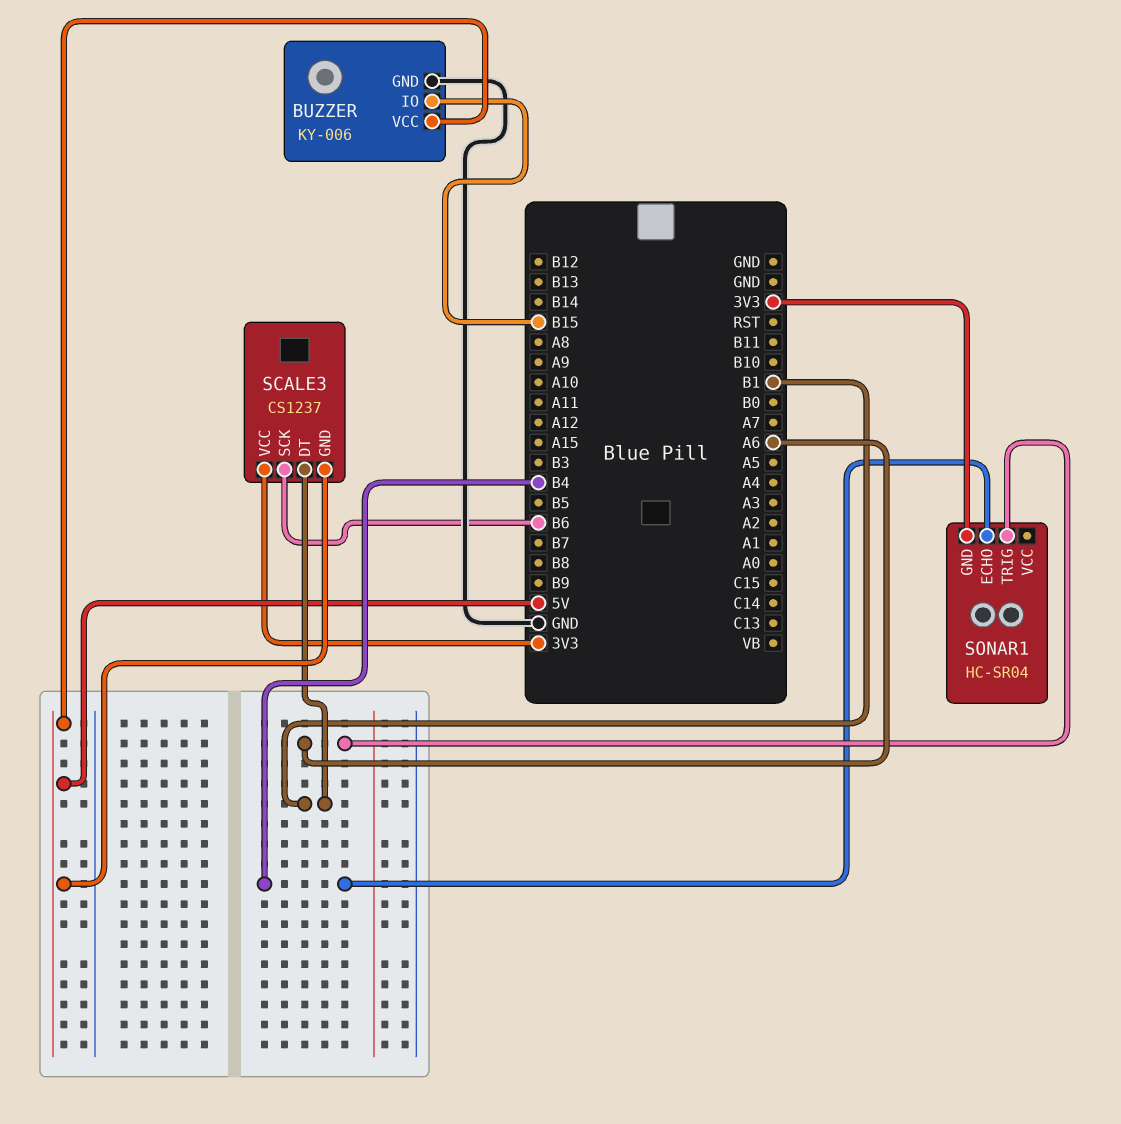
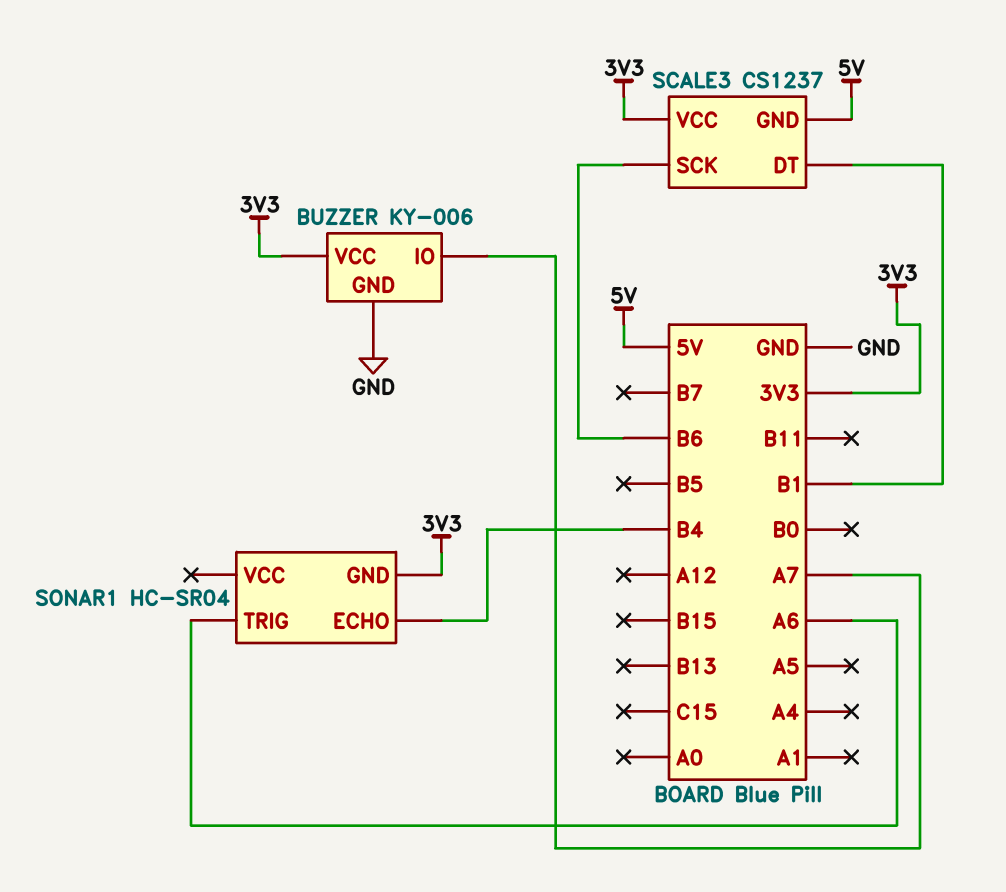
BUZZER pin IO: B15 -> A7
BUZZER pin VCC: 5V -> 3V3

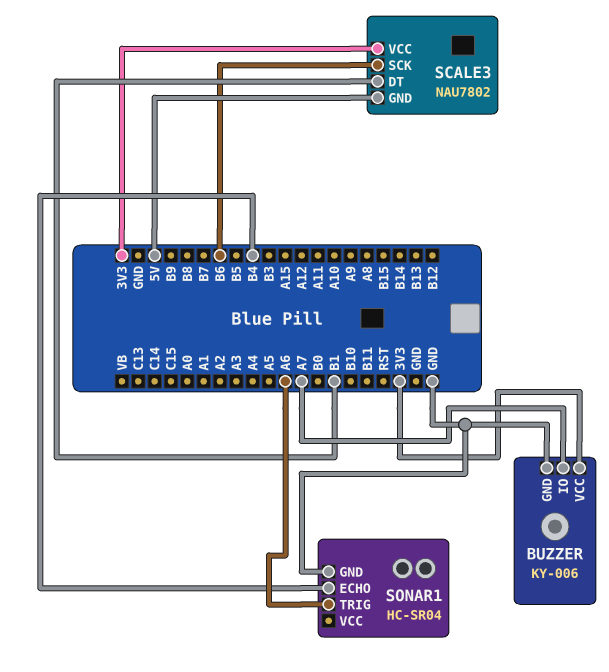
SCALE3: CS1237 -> NAU7802
SONAR1 pin GND: 3V3 -> GND

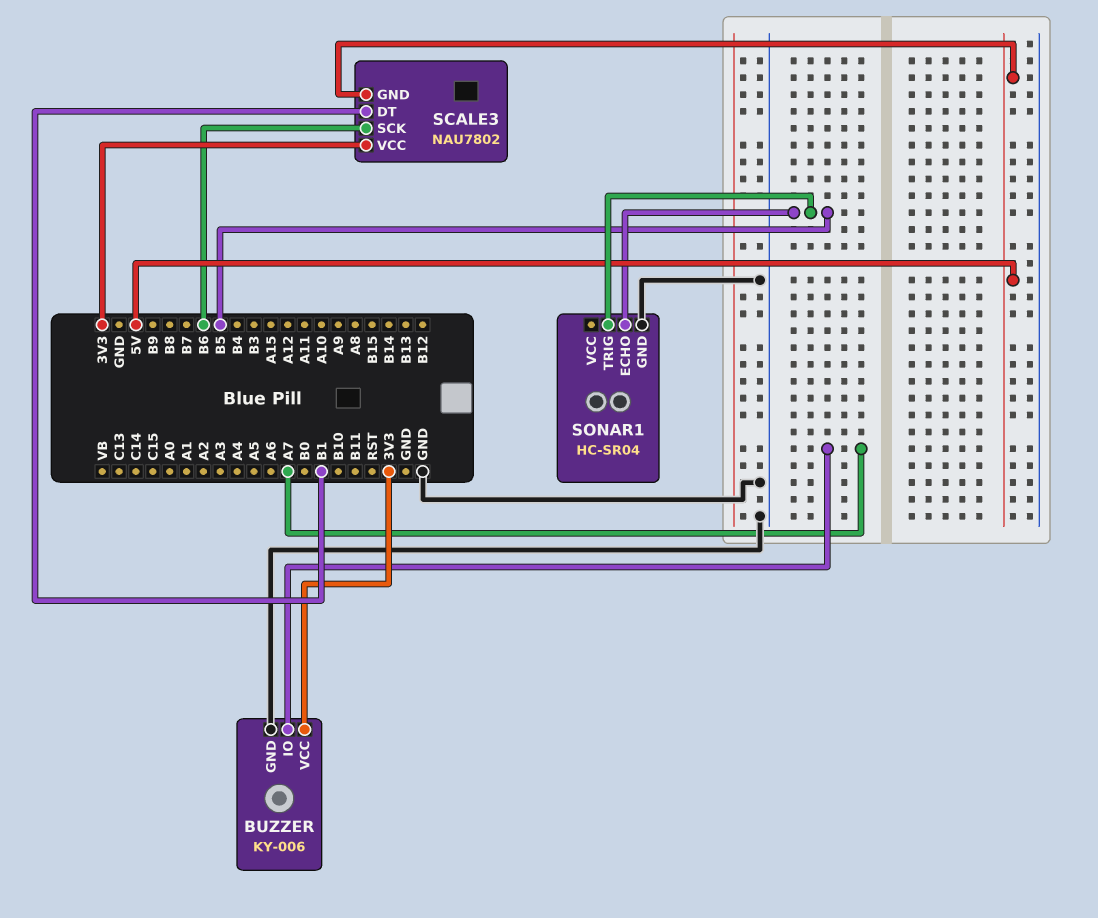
SONAR1 pin ECHO: B4 -> B5
SONAR1 pin TRIG: A6 -> B5

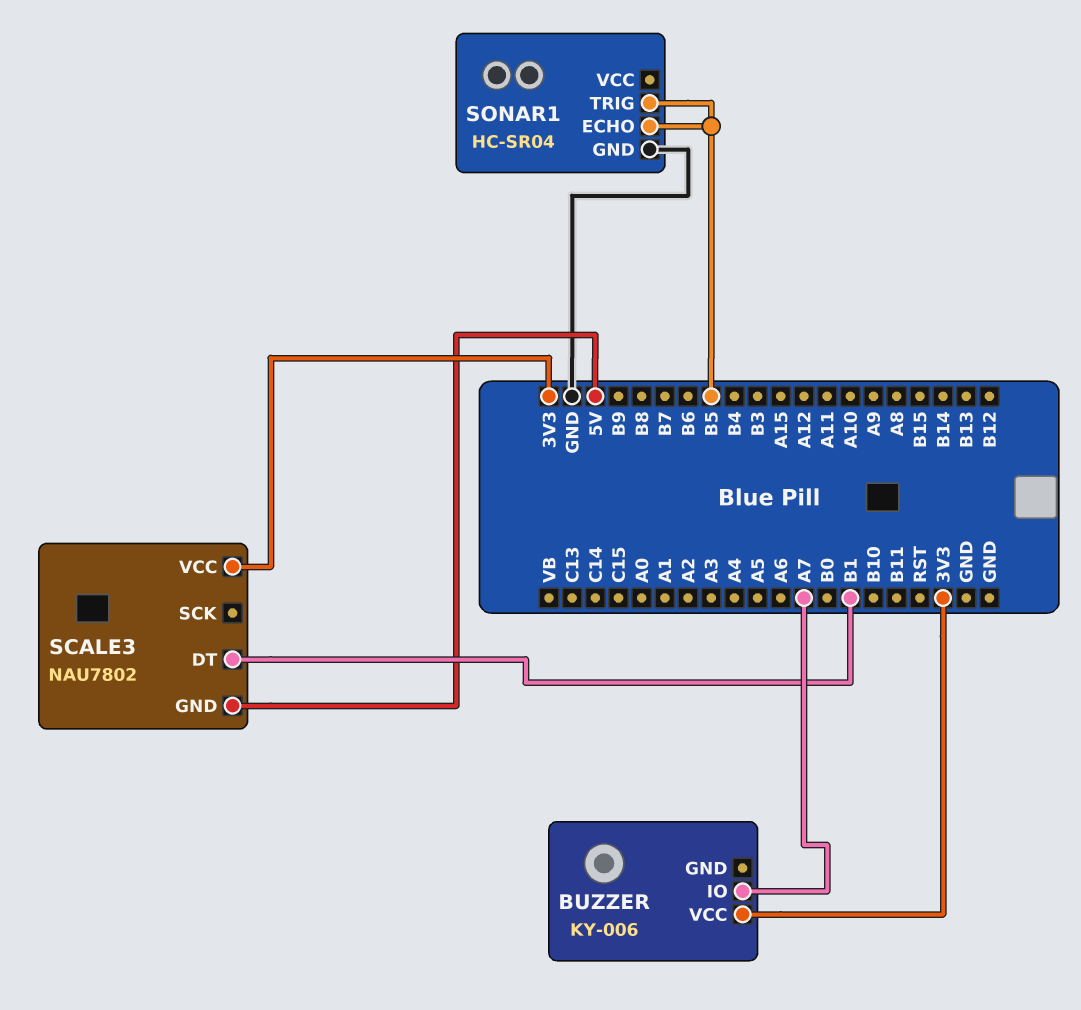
BUZZER pin GND: GND -> none
SCALE3 pin SCK: B6 -> none

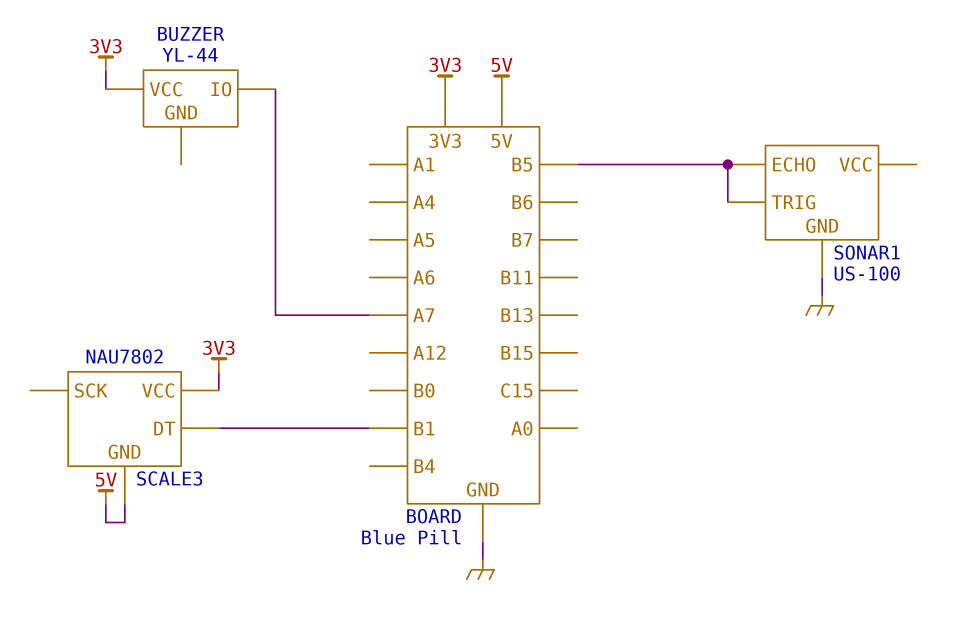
BUZZER: KY-006 -> YL-44
SONAR1: HC-SR04 -> US-100

